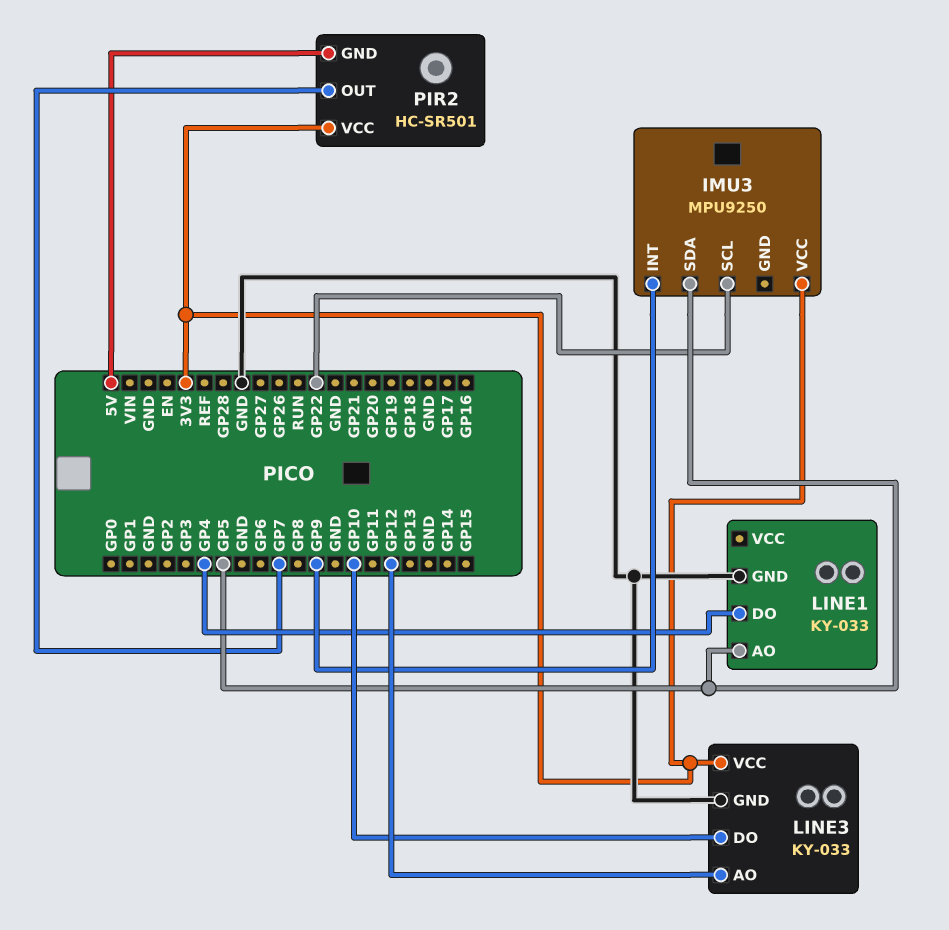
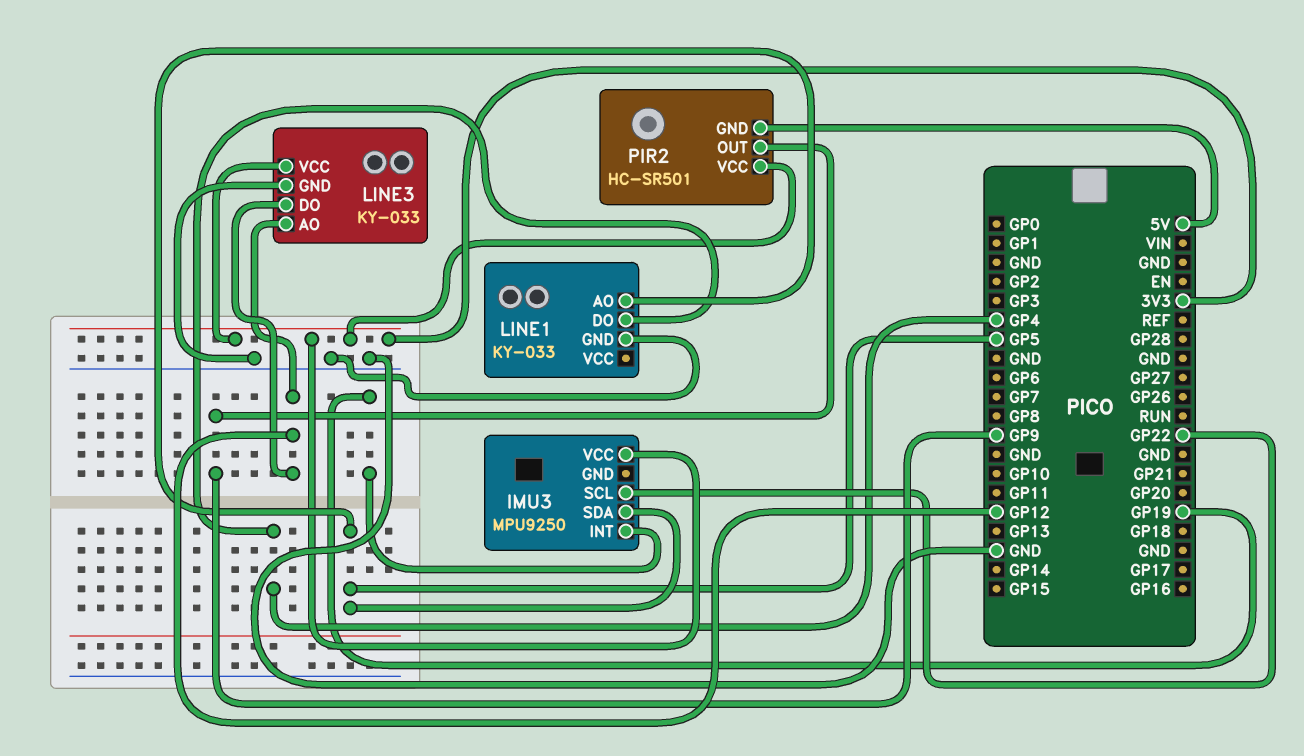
IMU3 pin INT: GP9 -> GP19
LINE3 pin DO: GP10 -> GP12
PIR2 pin OUT: GP7 -> GP9

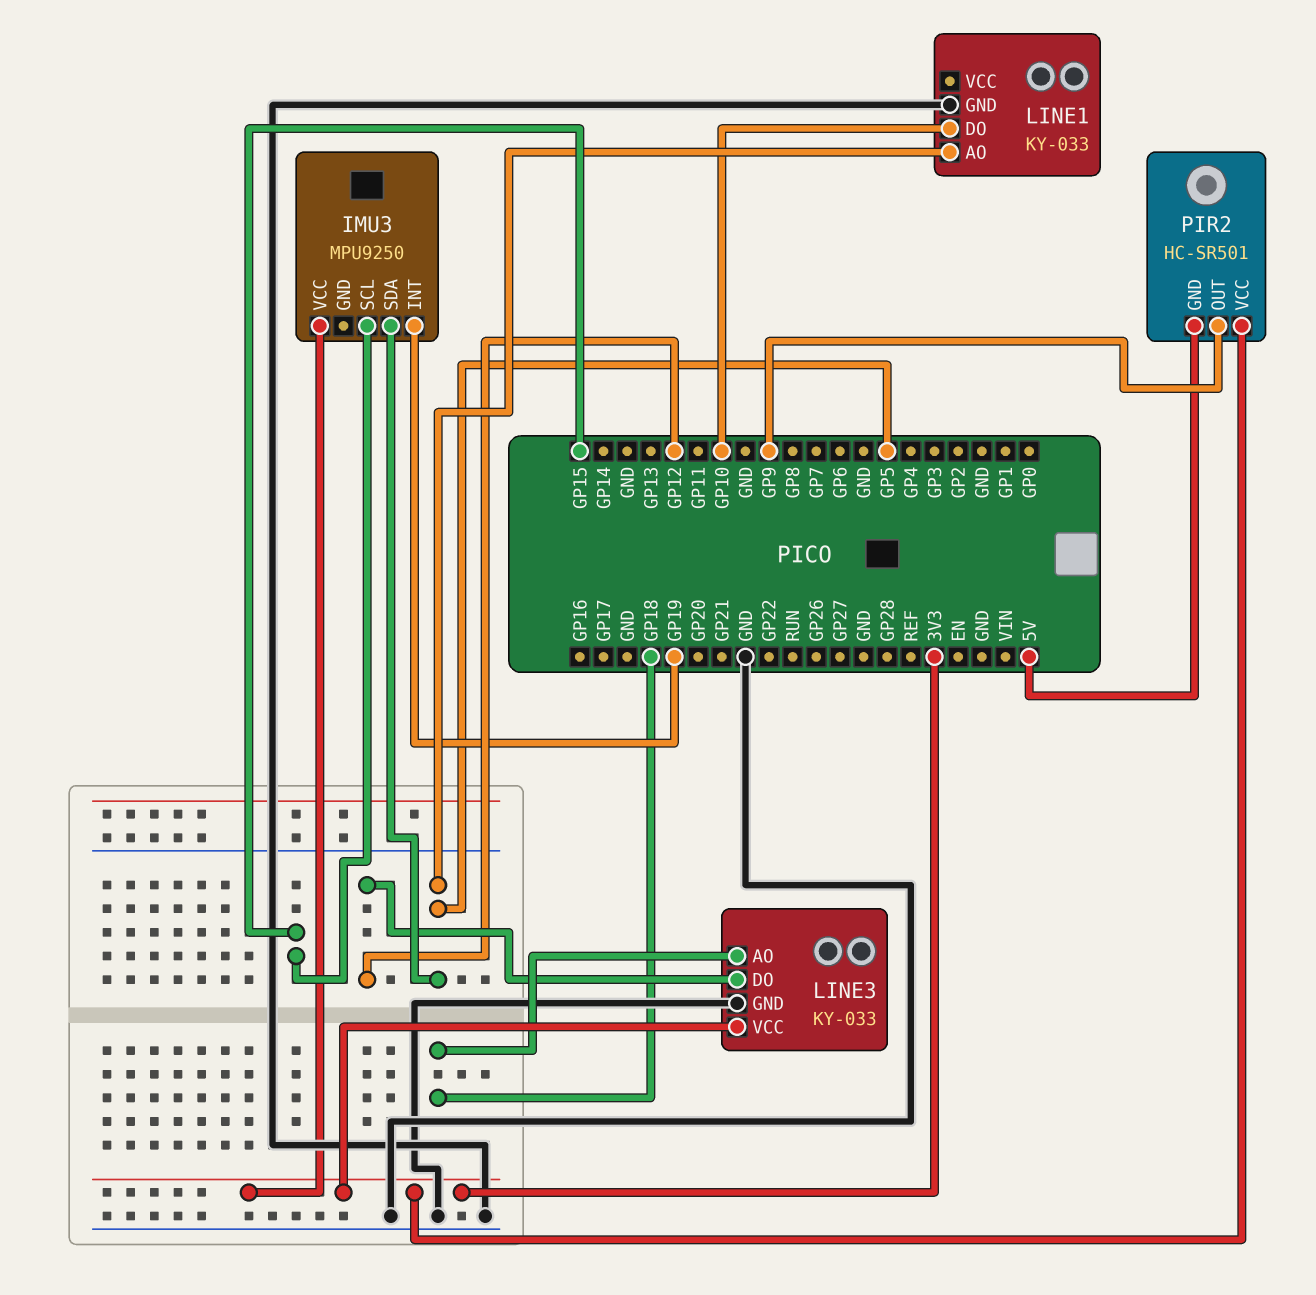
IMU3 pin SCL: GP22 -> GP15
LINE1 pin DO: GP4 -> GP10
LINE3 pin AO: GP12 -> GP18

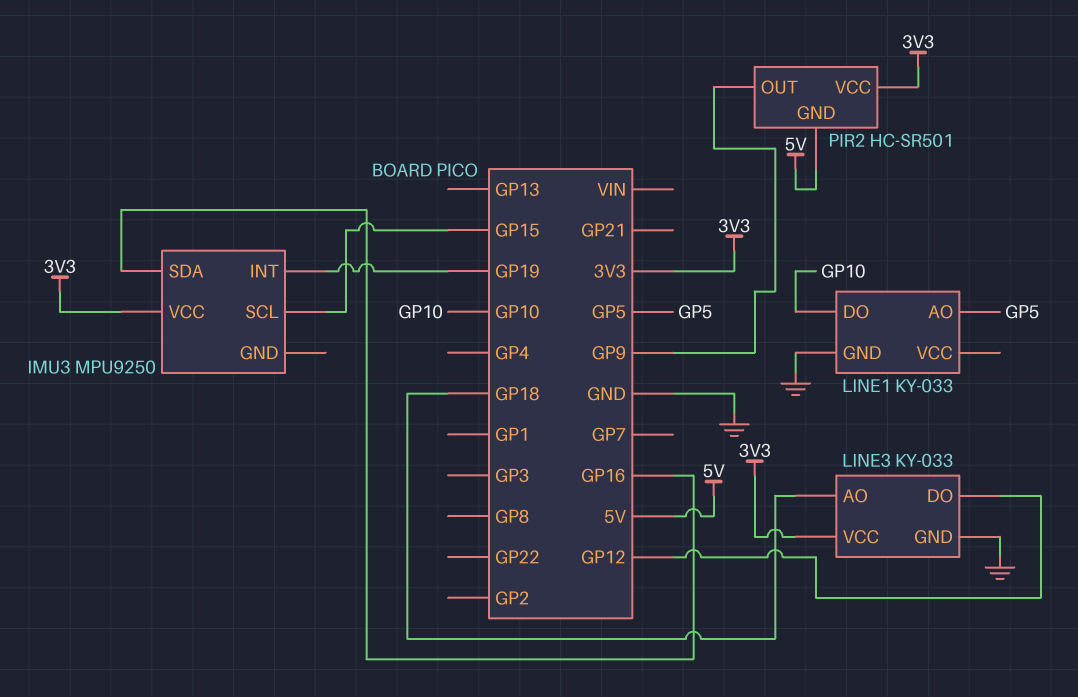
IMU3 pin SDA: GP5 -> GP16

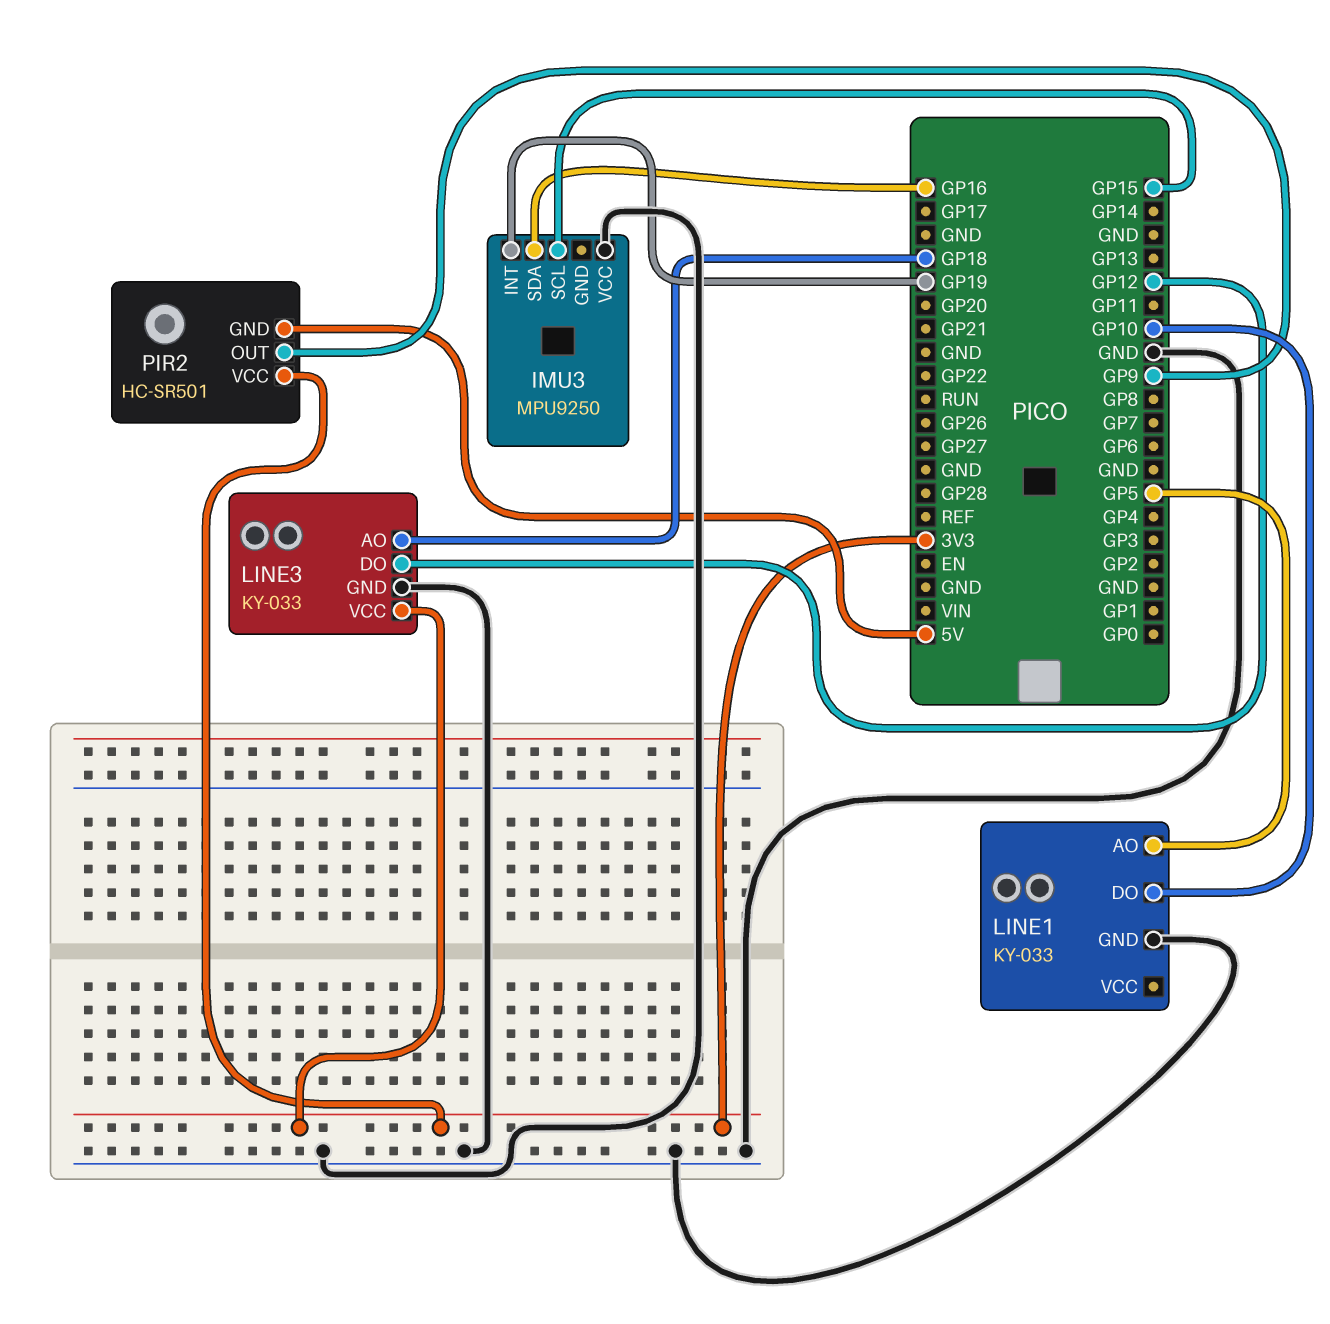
IMU3 pin VCC: 3V3 -> GND

